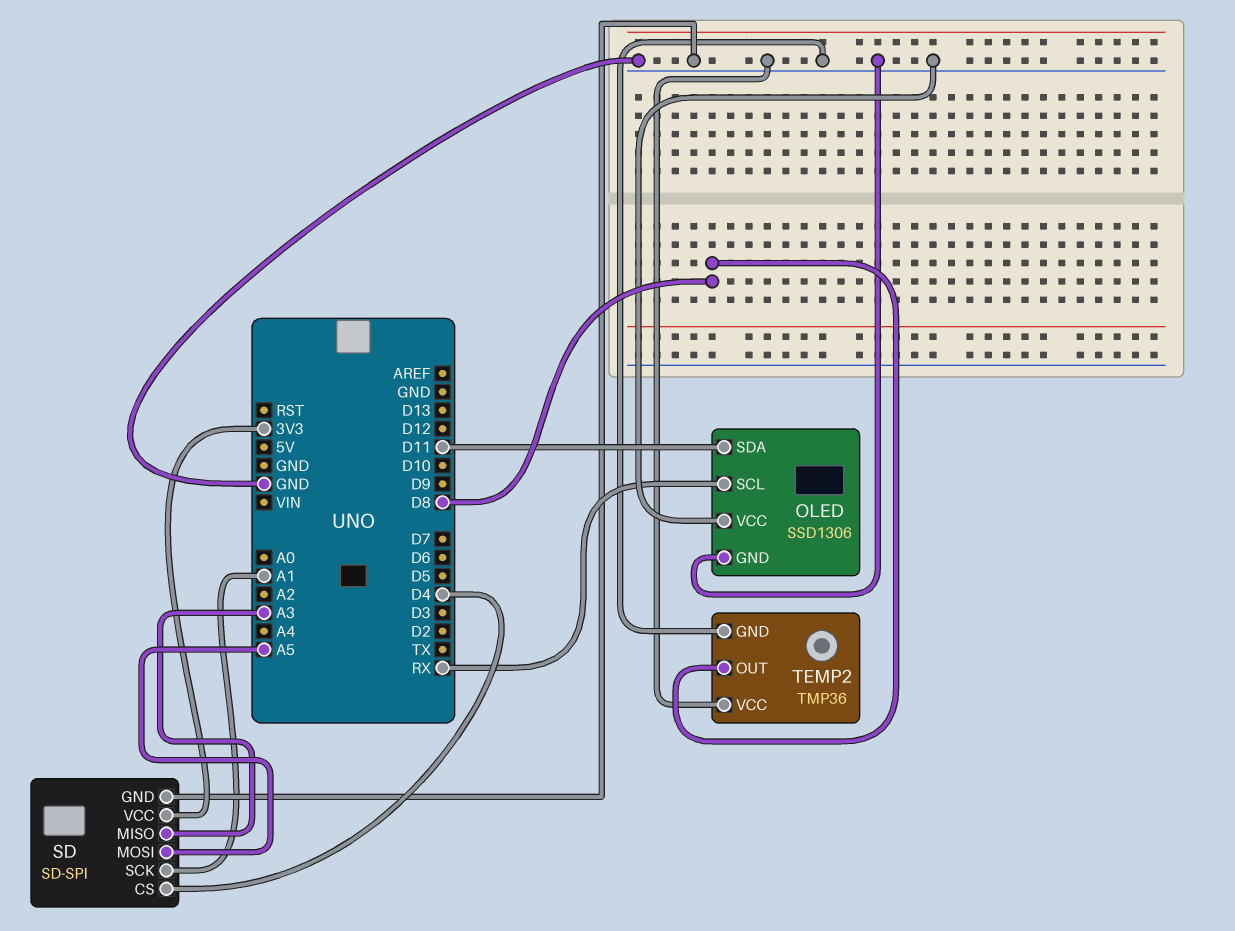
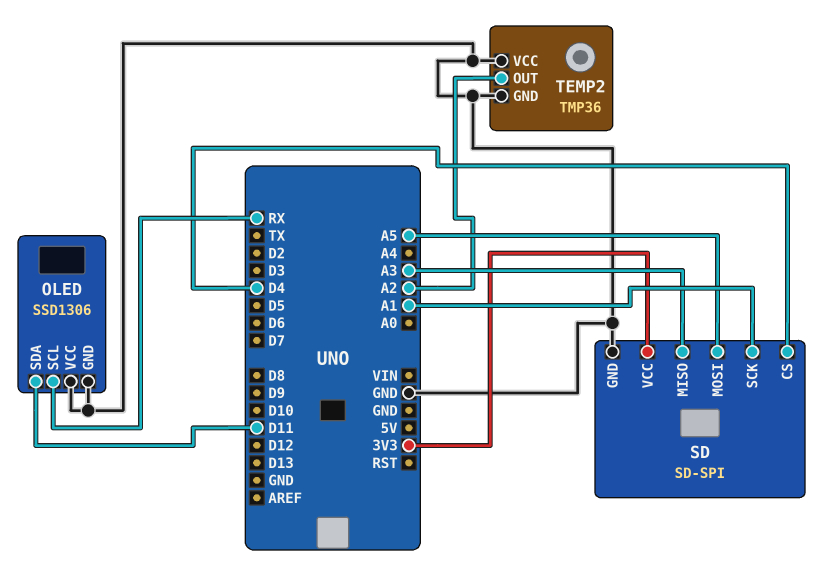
TEMP2 pin OUT: D8 -> A2

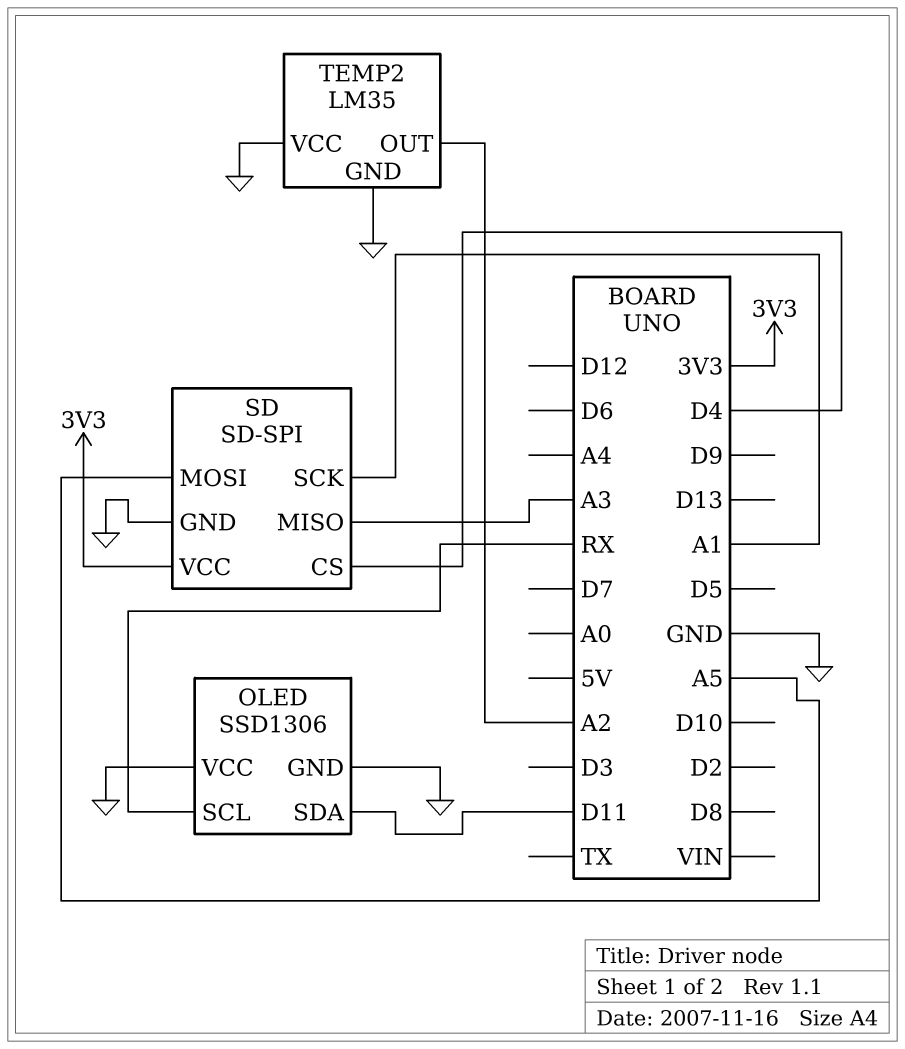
TEMP2: TMP36 -> LM35

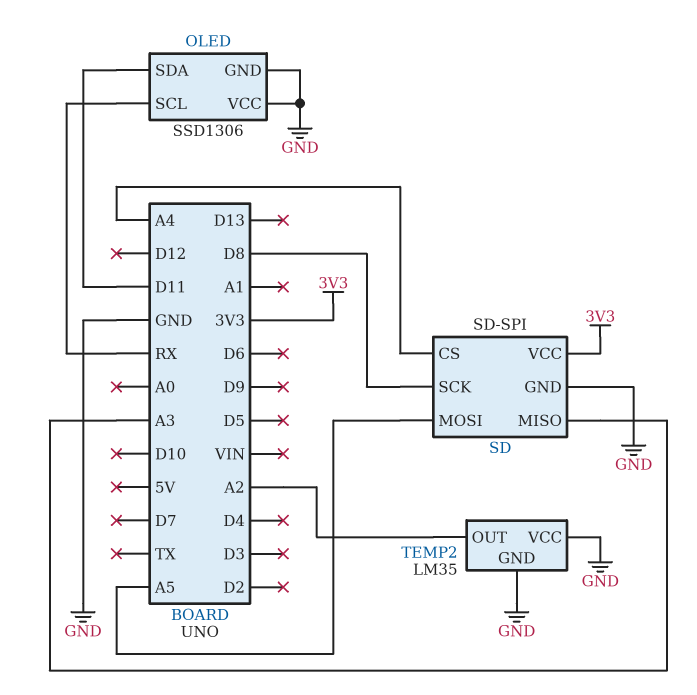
SD pin CS: D4 -> A4
SD pin SCK: A1 -> D8

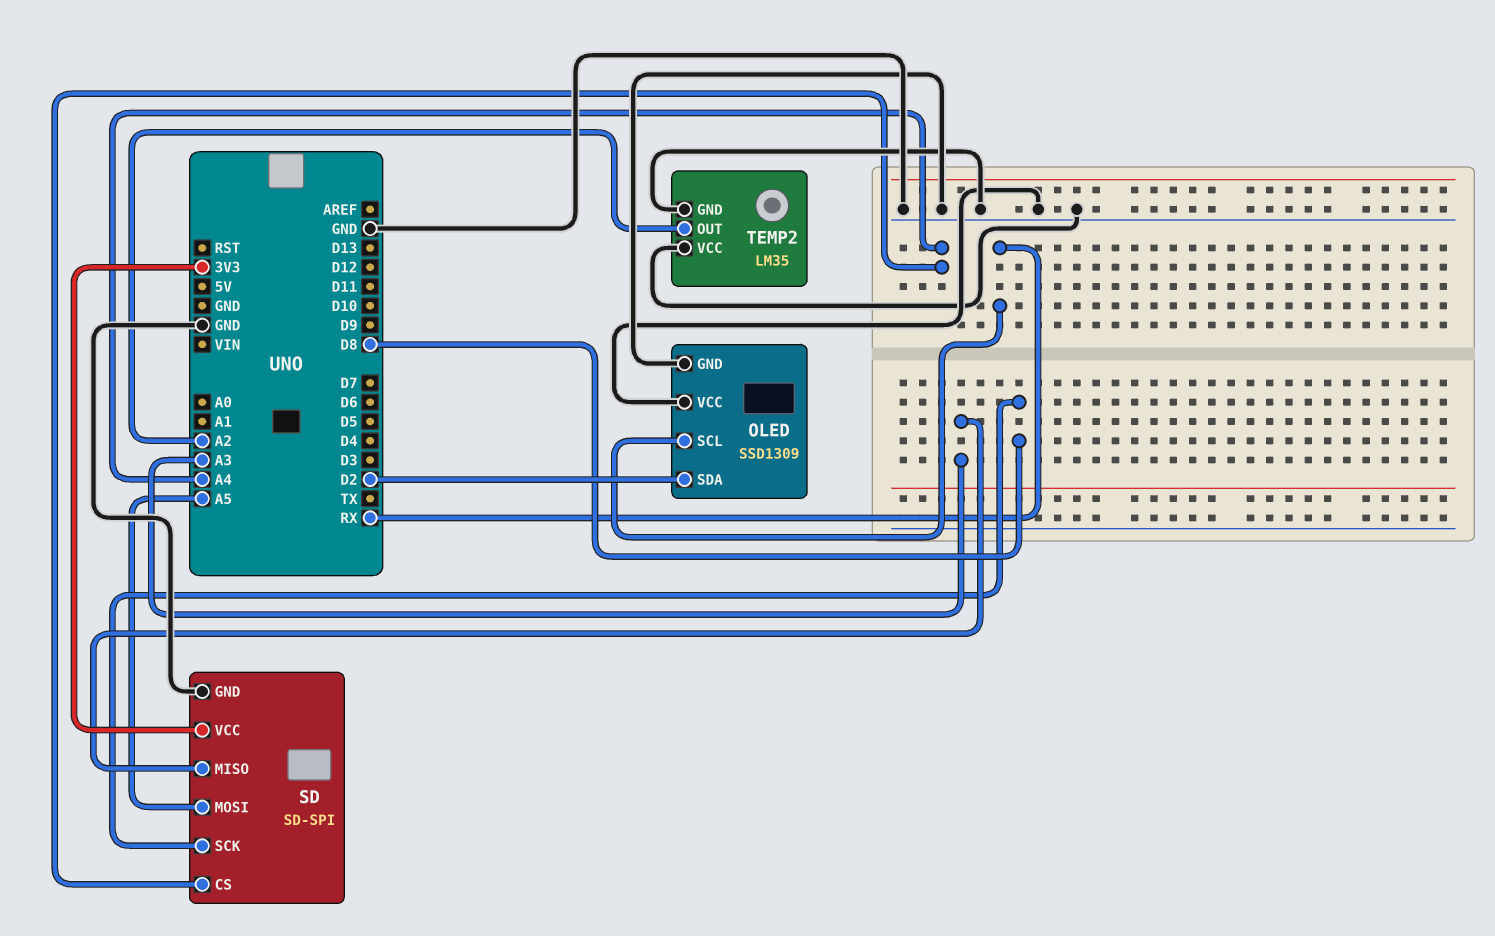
OLED: SSD1306 -> SSD1309
OLED pin SDA: D11 -> D2

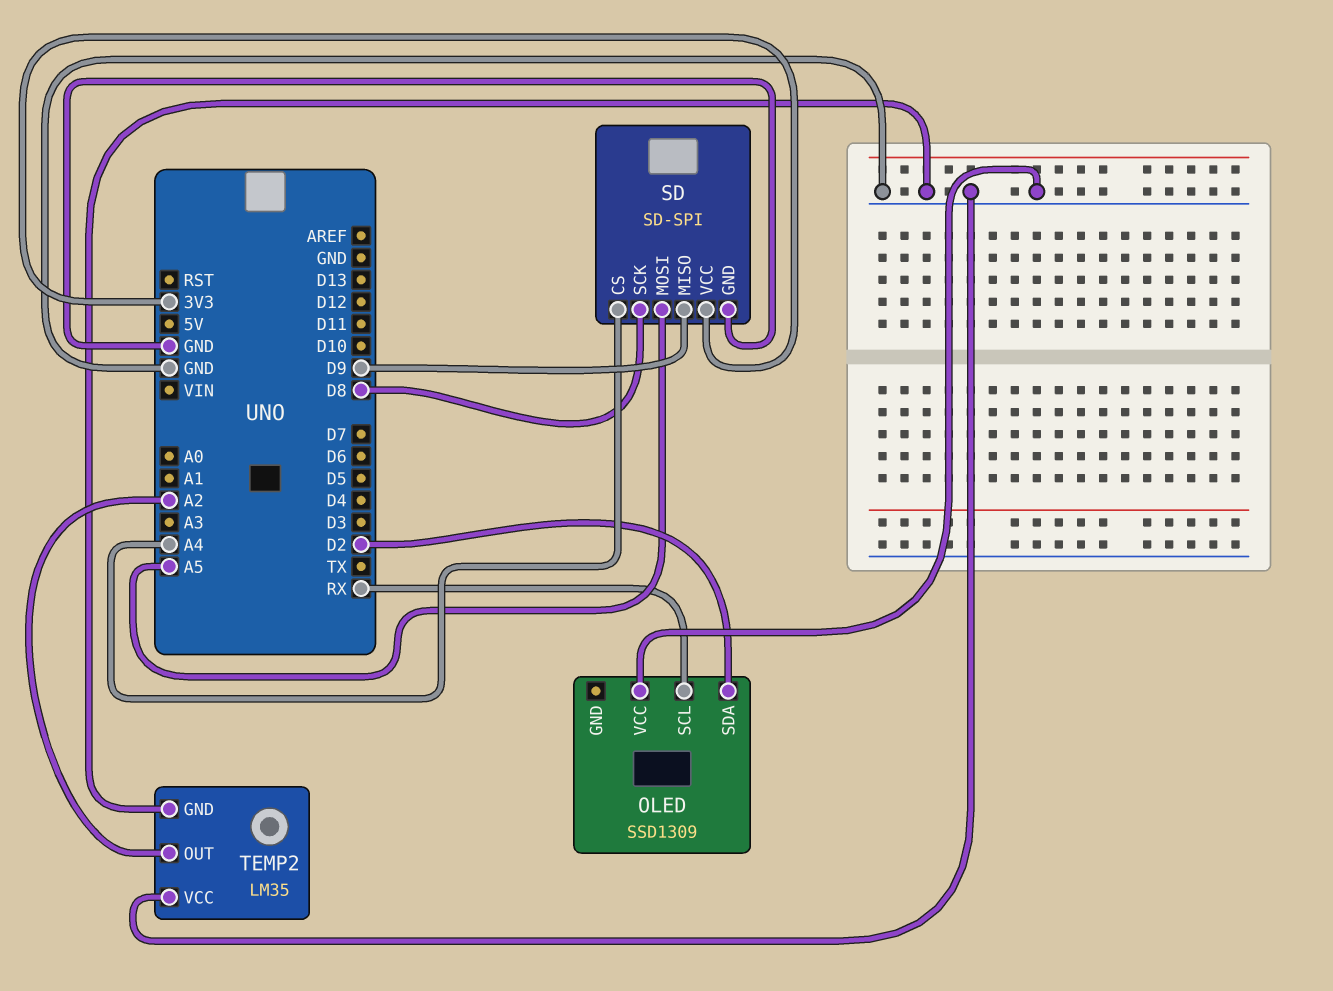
OLED pin GND: GND -> none
SD pin MISO: A3 -> D9

